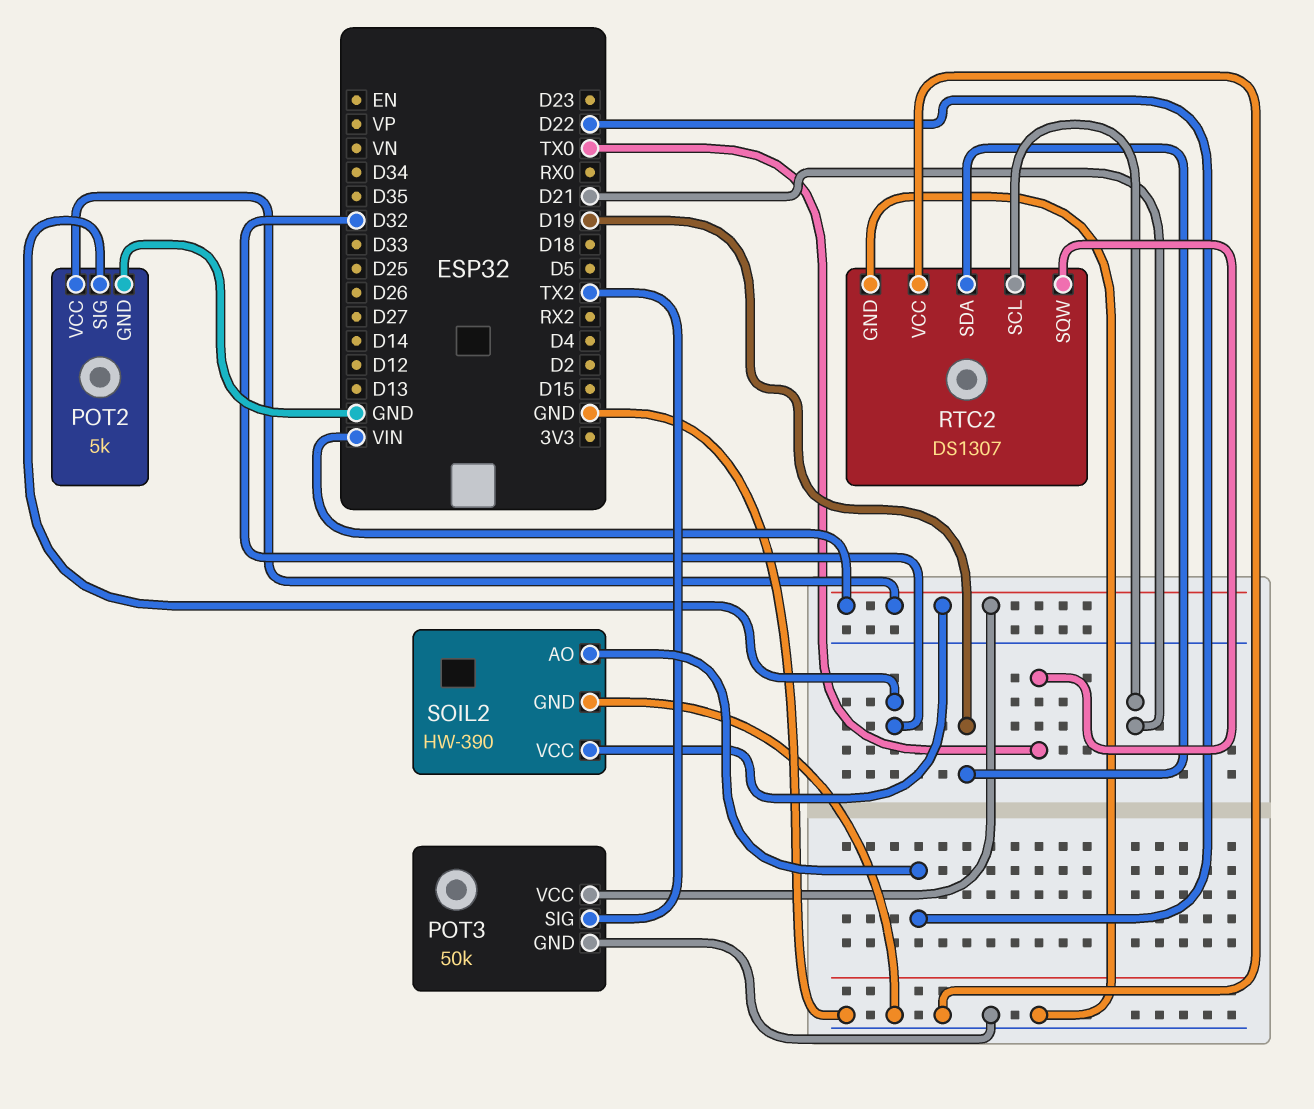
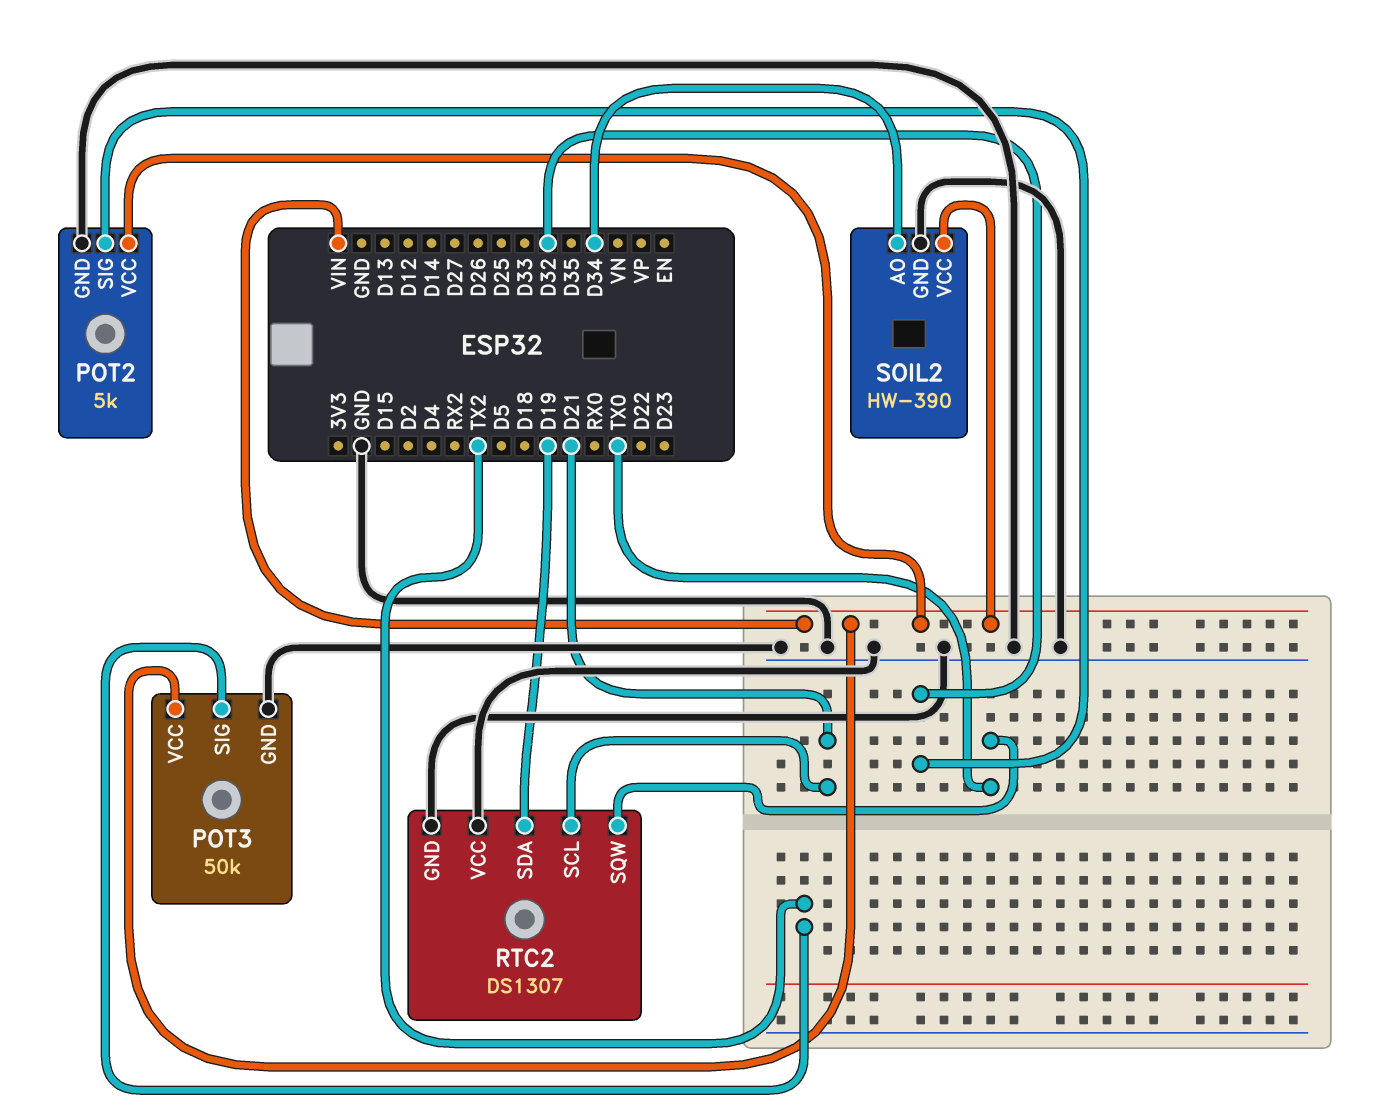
SOIL2 pin AO: D22 -> D34

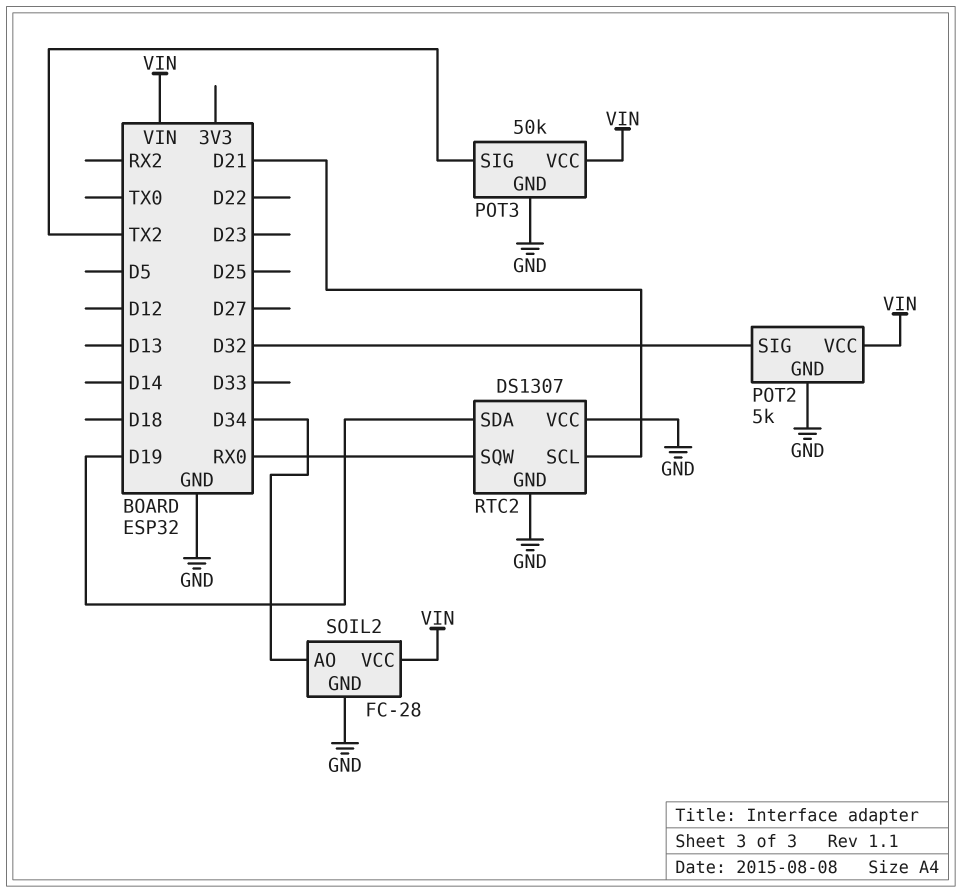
RTC2 pin SQW: TX0 -> RX0
SOIL2: HW-390 -> FC-28

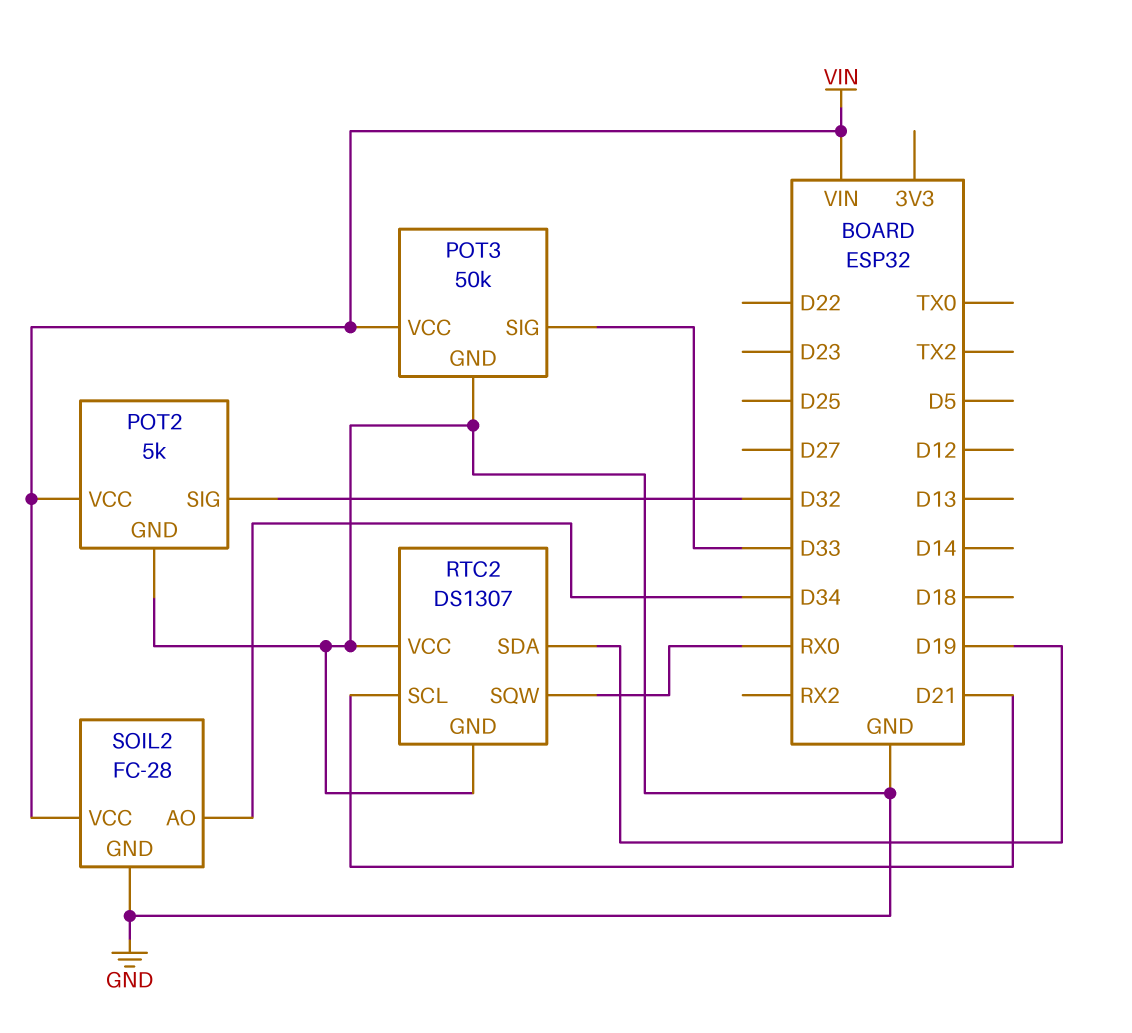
POT3 pin SIG: TX2 -> D33

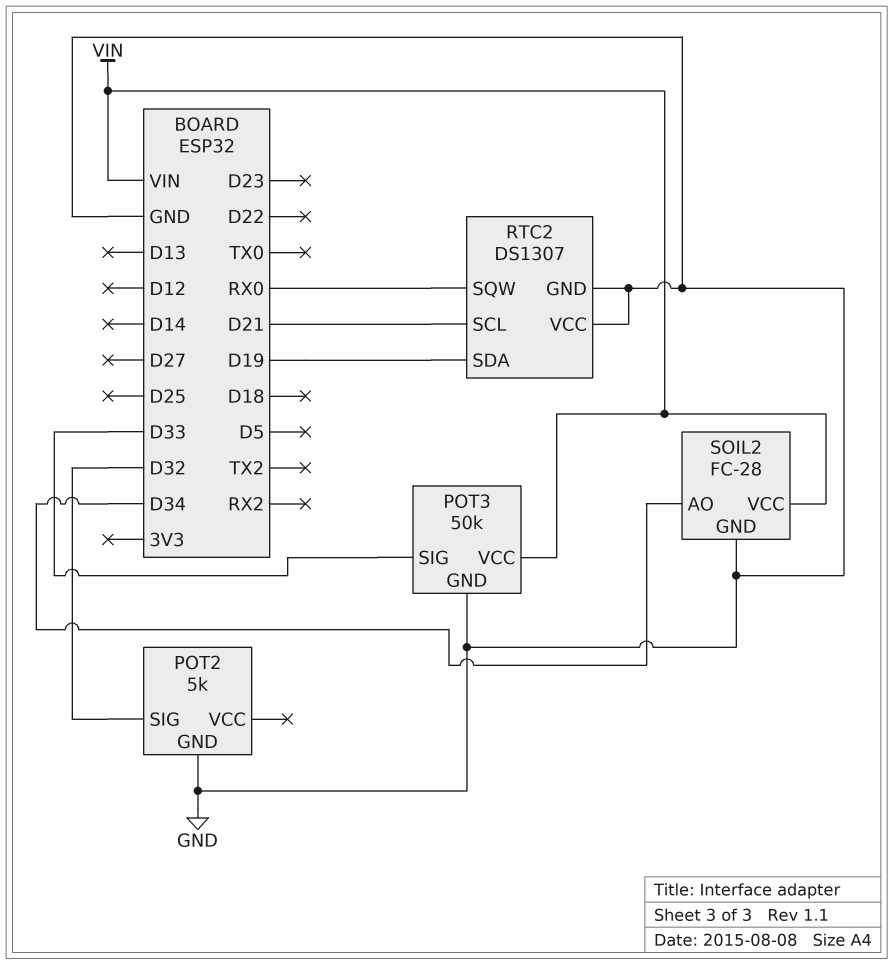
POT2 pin VCC: VIN -> none

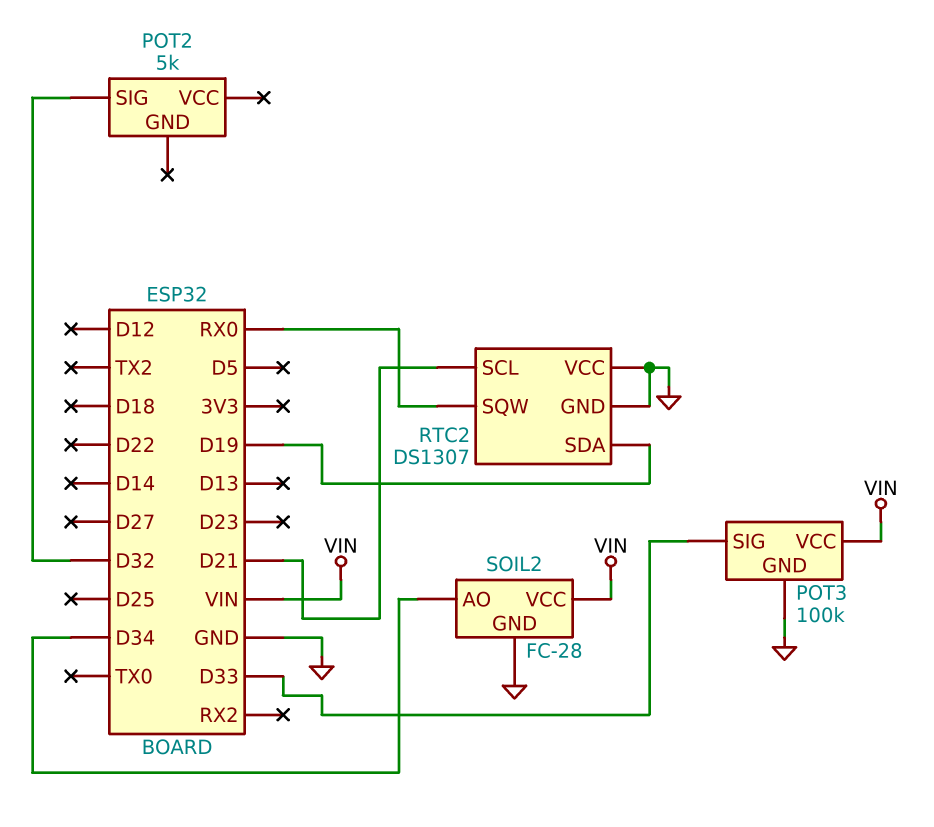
POT2 pin GND: GND -> none
POT3: 50k -> 100k

